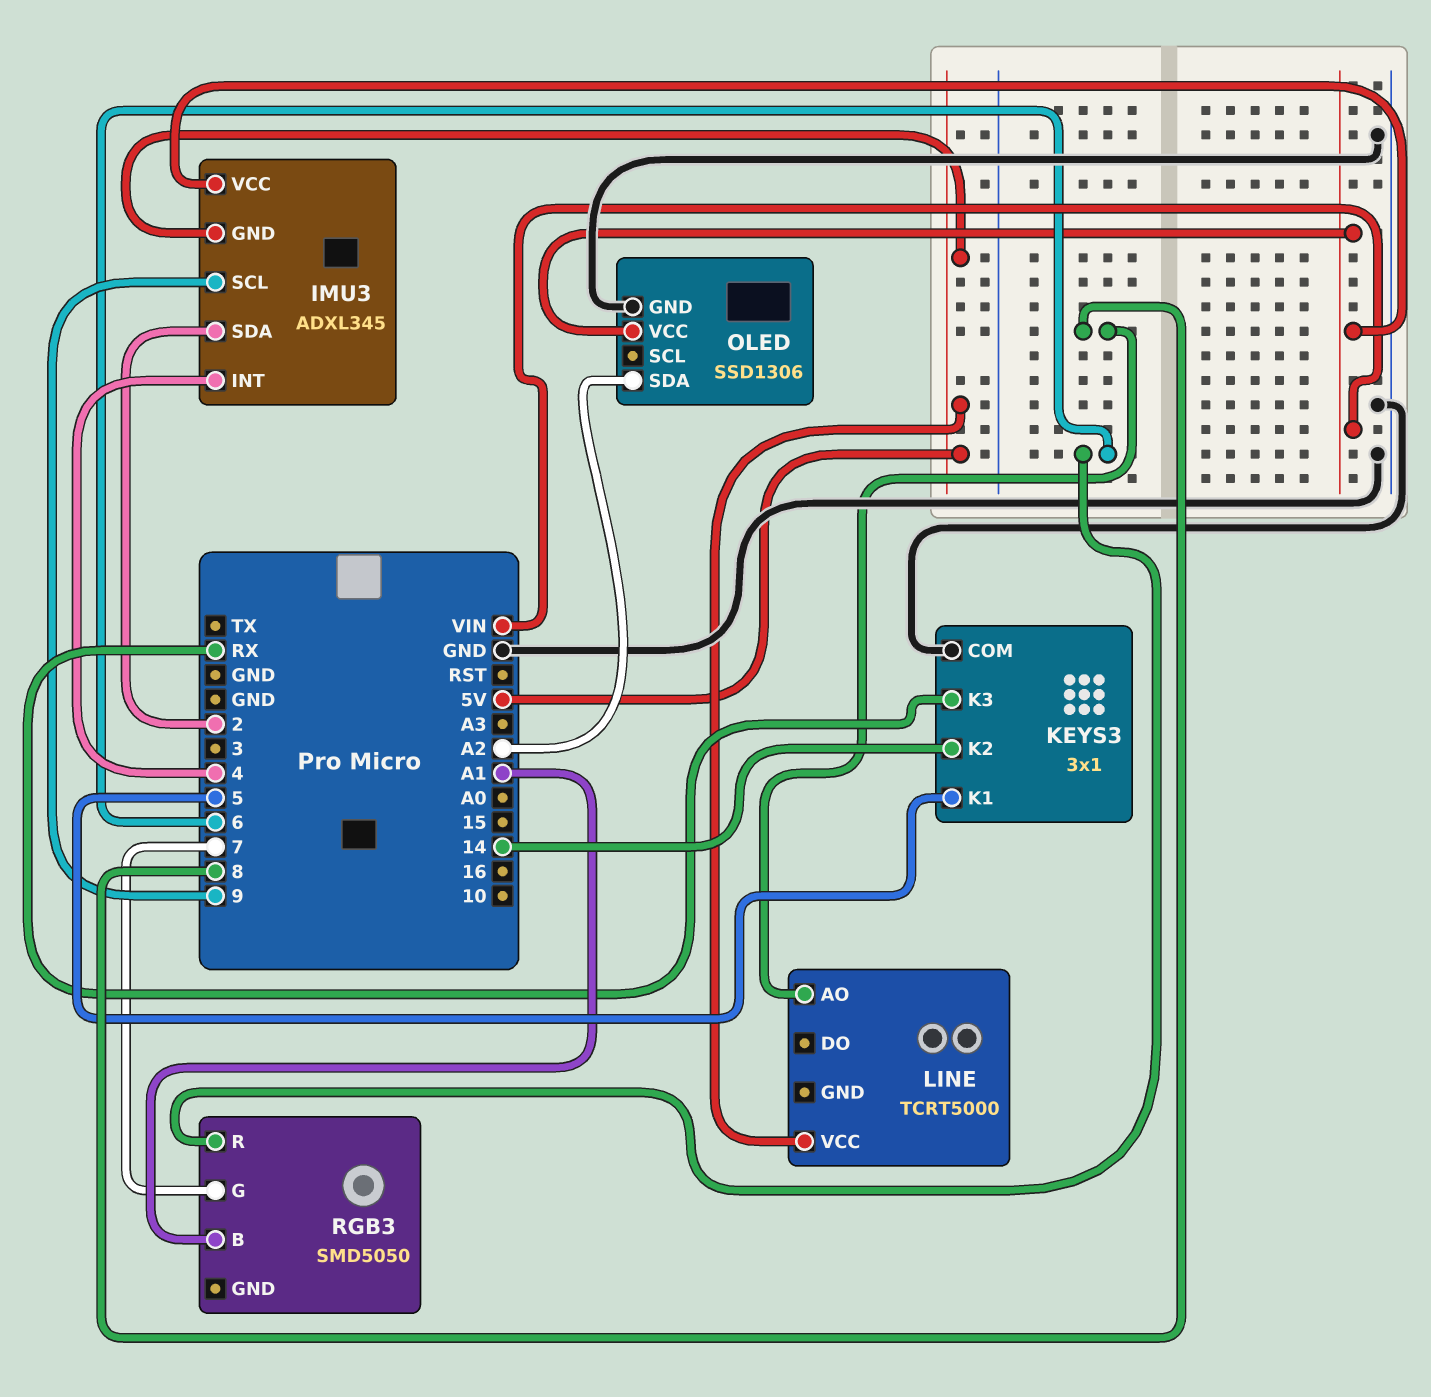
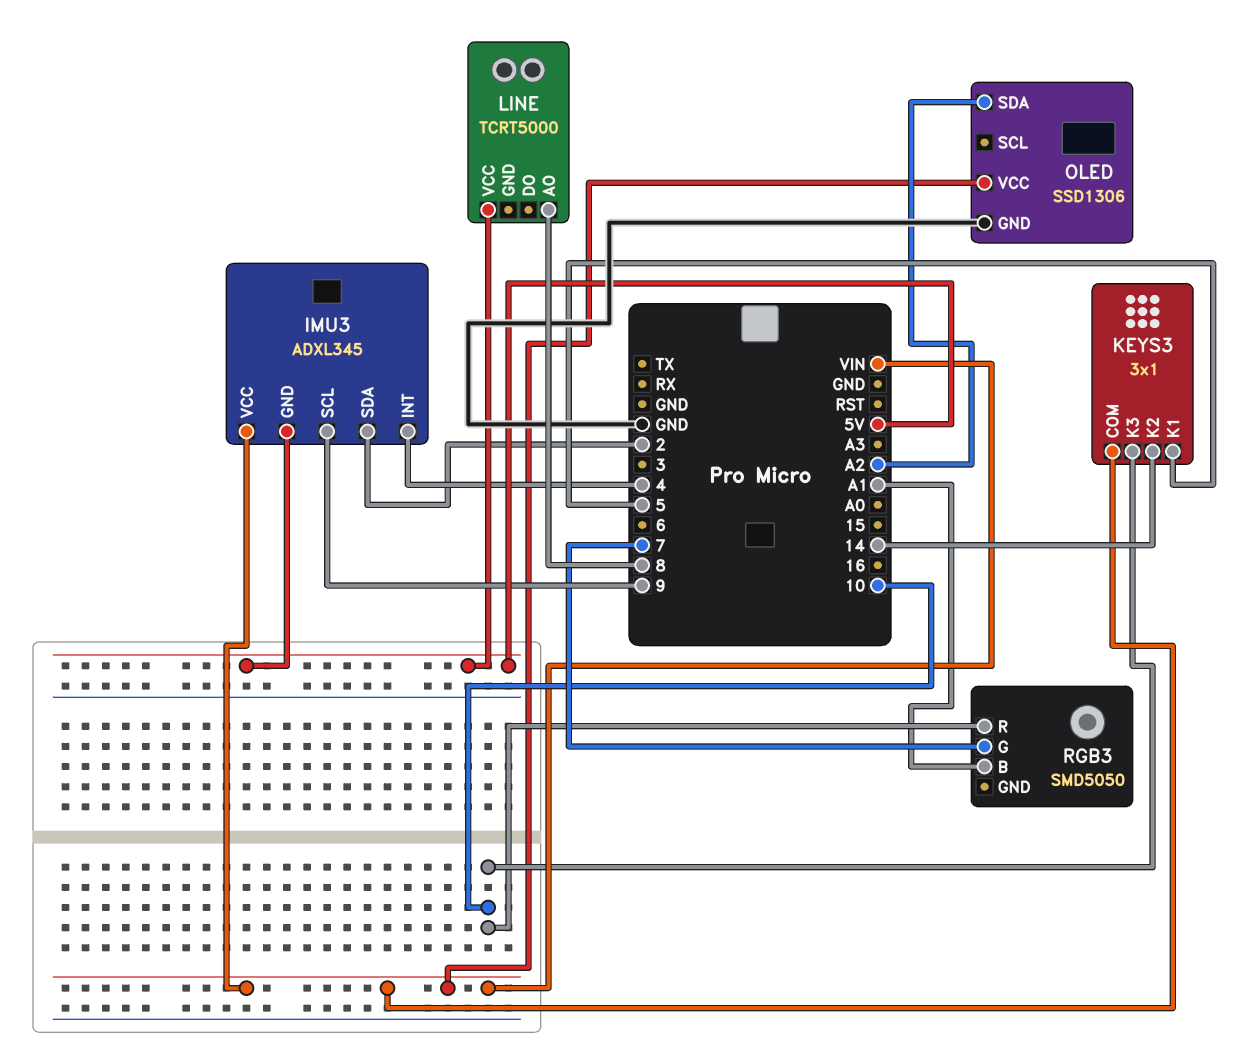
KEYS3 pin COM: GND -> VIN
KEYS3 pin K3: RX -> 10
RGB3 pin R: 6 -> 10

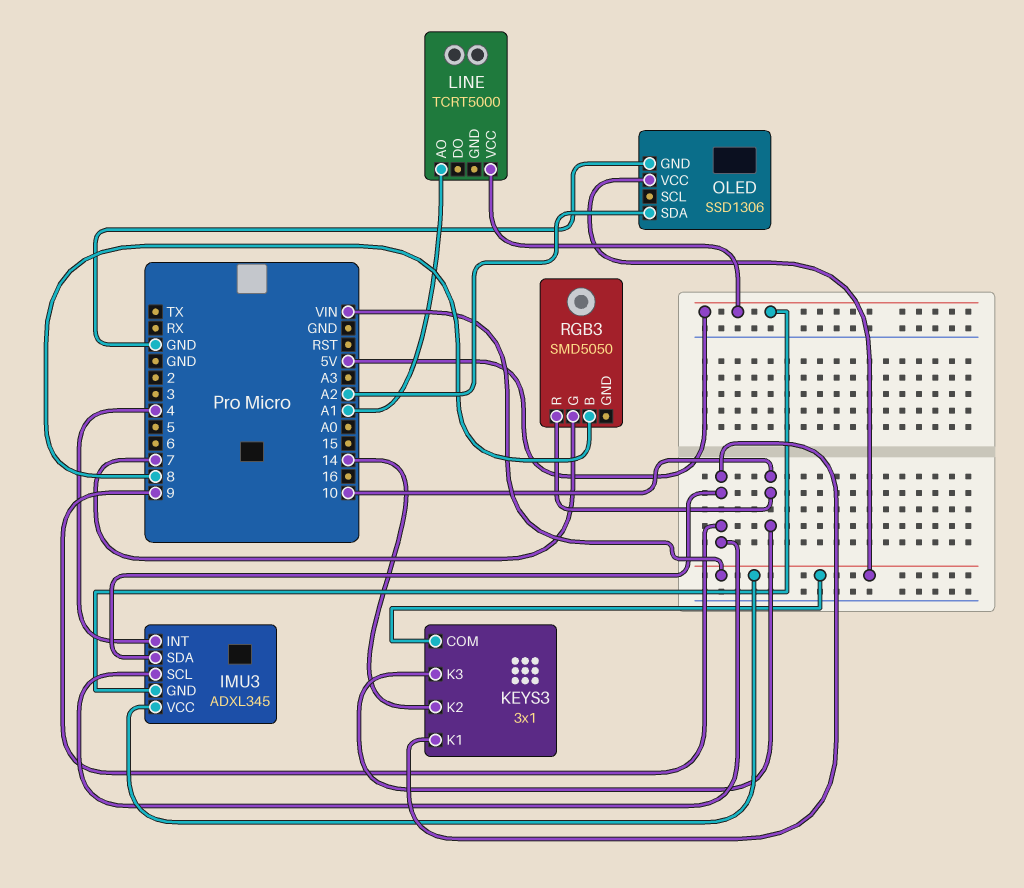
IMU3 pin SDA: 2 -> 9
KEYS3 pin K1: 5 -> 9
LINE pin AO: 8 -> A1
RGB3 pin B: A1 -> 8

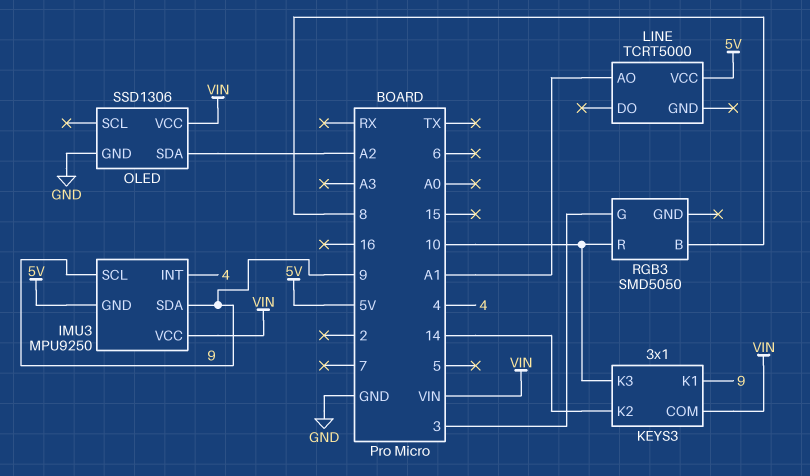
IMU3: ADXL345 -> MPU9250
RGB3 pin G: 7 -> 3

